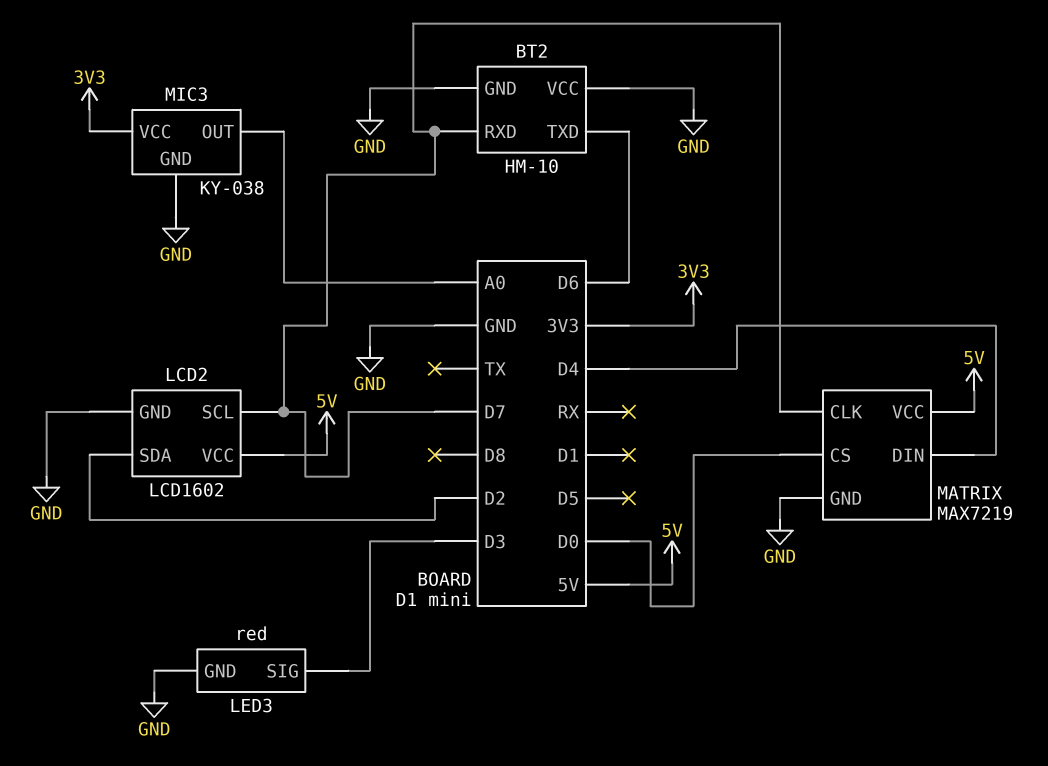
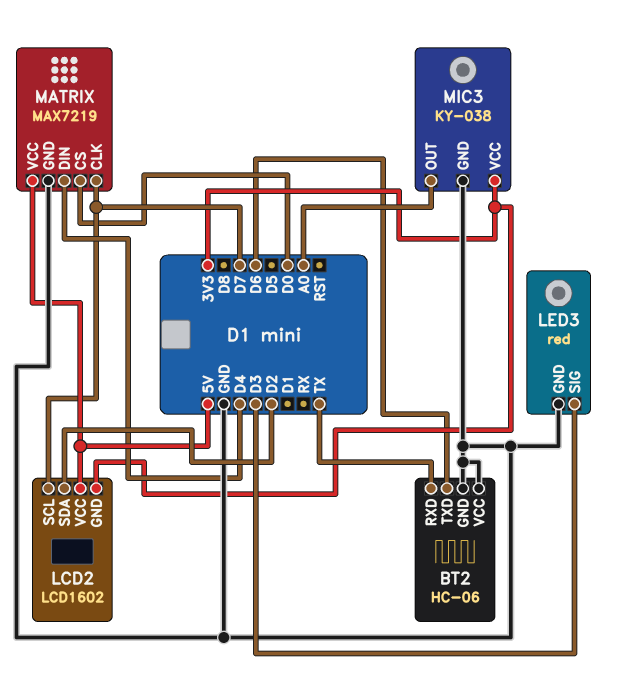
BT2: HM-10 -> HC-06
BT2 pin RXD: D7 -> TX
LCD2 pin GND: GND -> 3V3

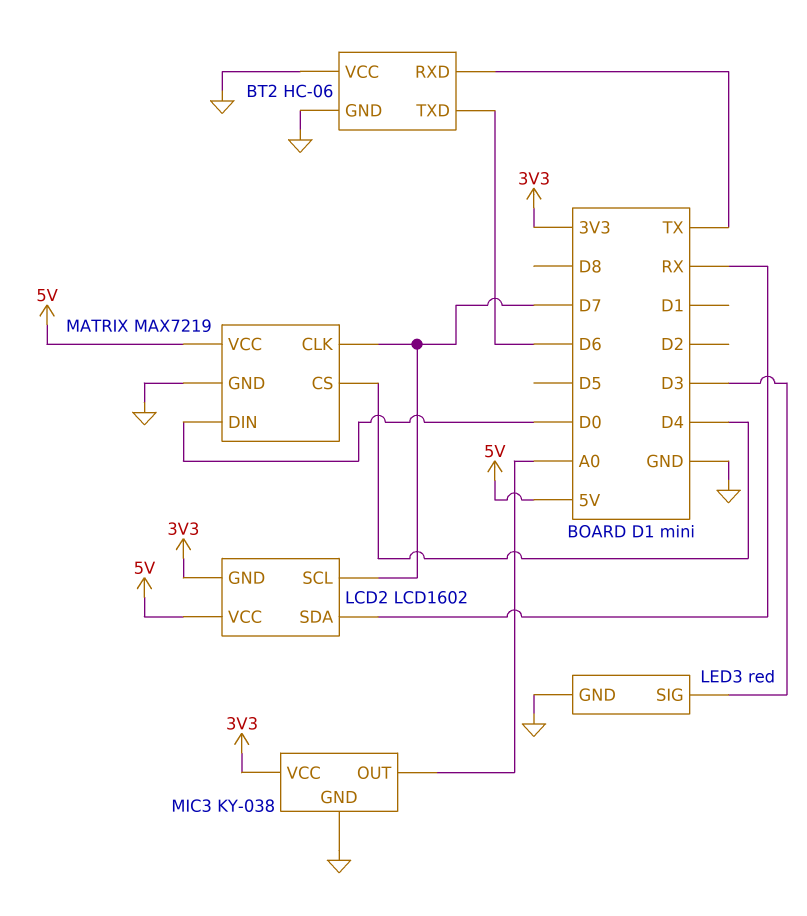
LCD2 pin SDA: D2 -> RX
MATRIX pin CS: D0 -> D4
MATRIX pin DIN: D4 -> D0

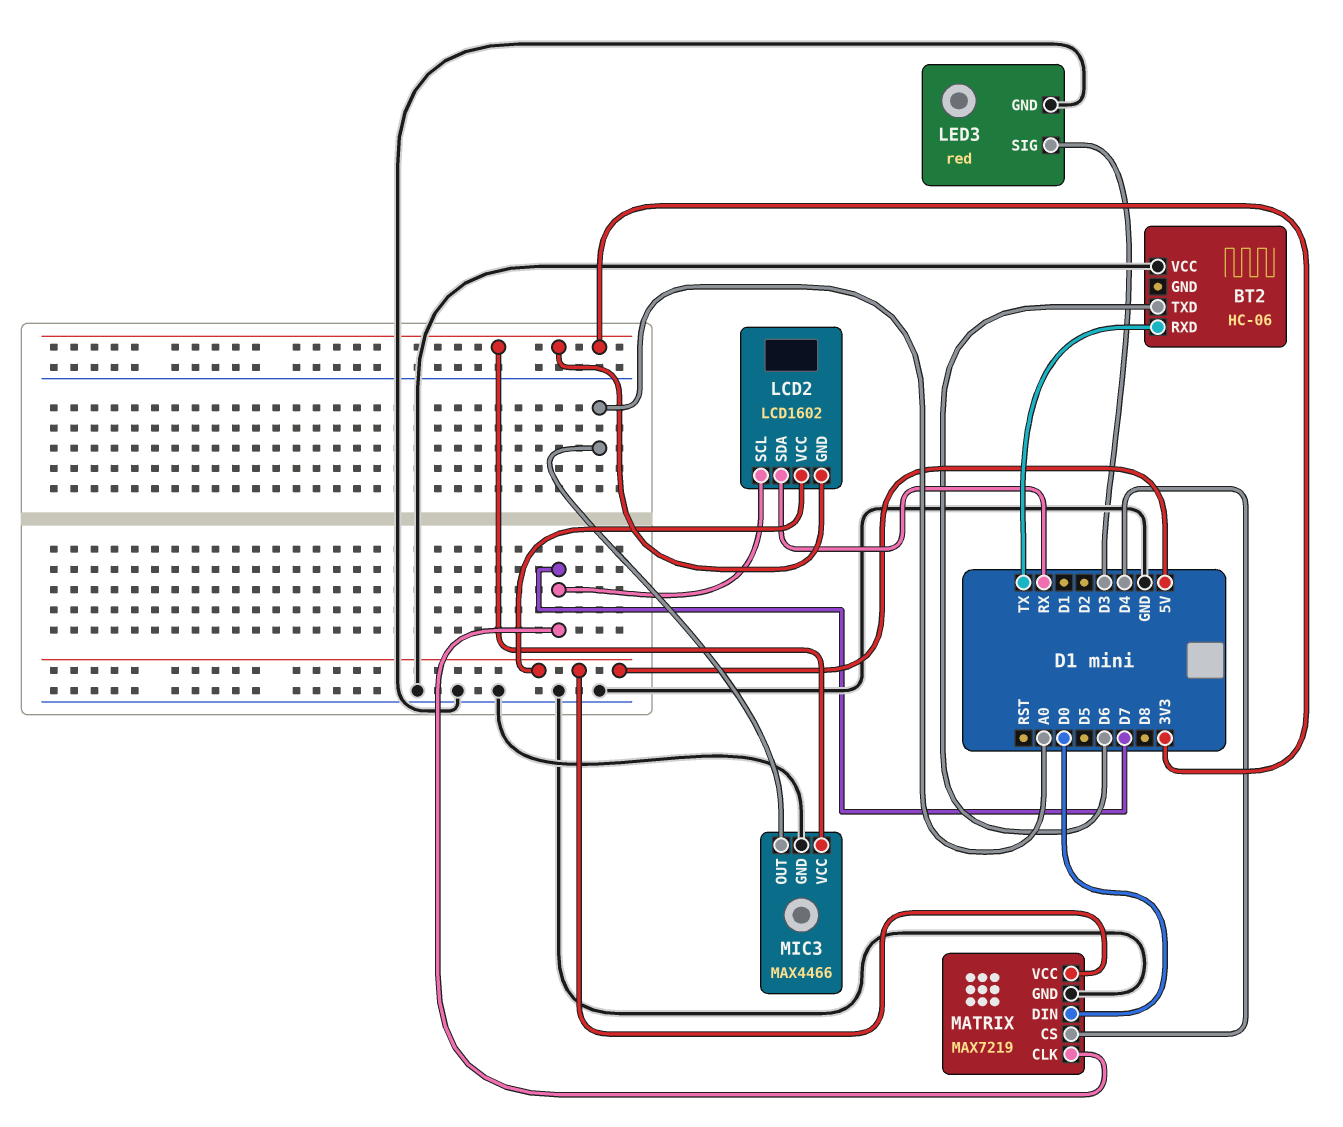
BT2 pin GND: GND -> none
MIC3: KY-038 -> MAX4466

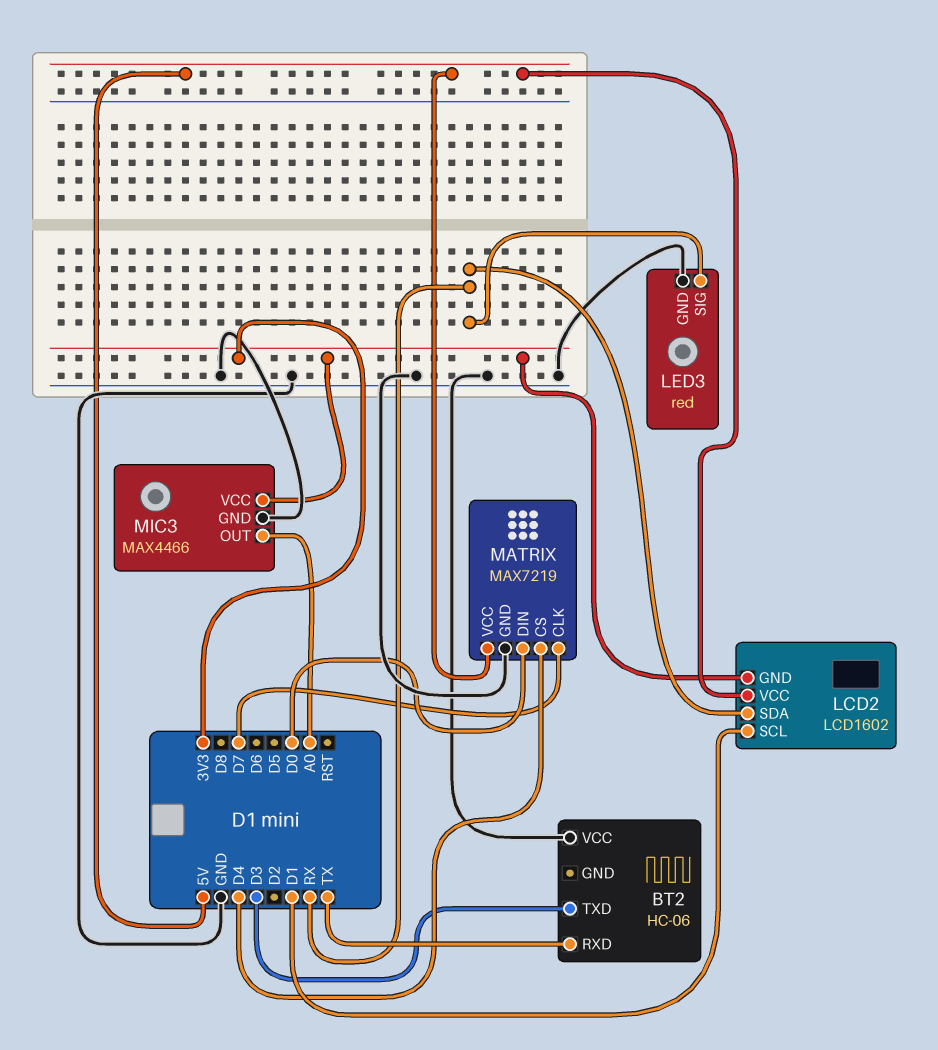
BT2 pin TXD: D6 -> D3
LCD2 pin SCL: D7 -> D1
LED3 pin SIG: D3 -> RX

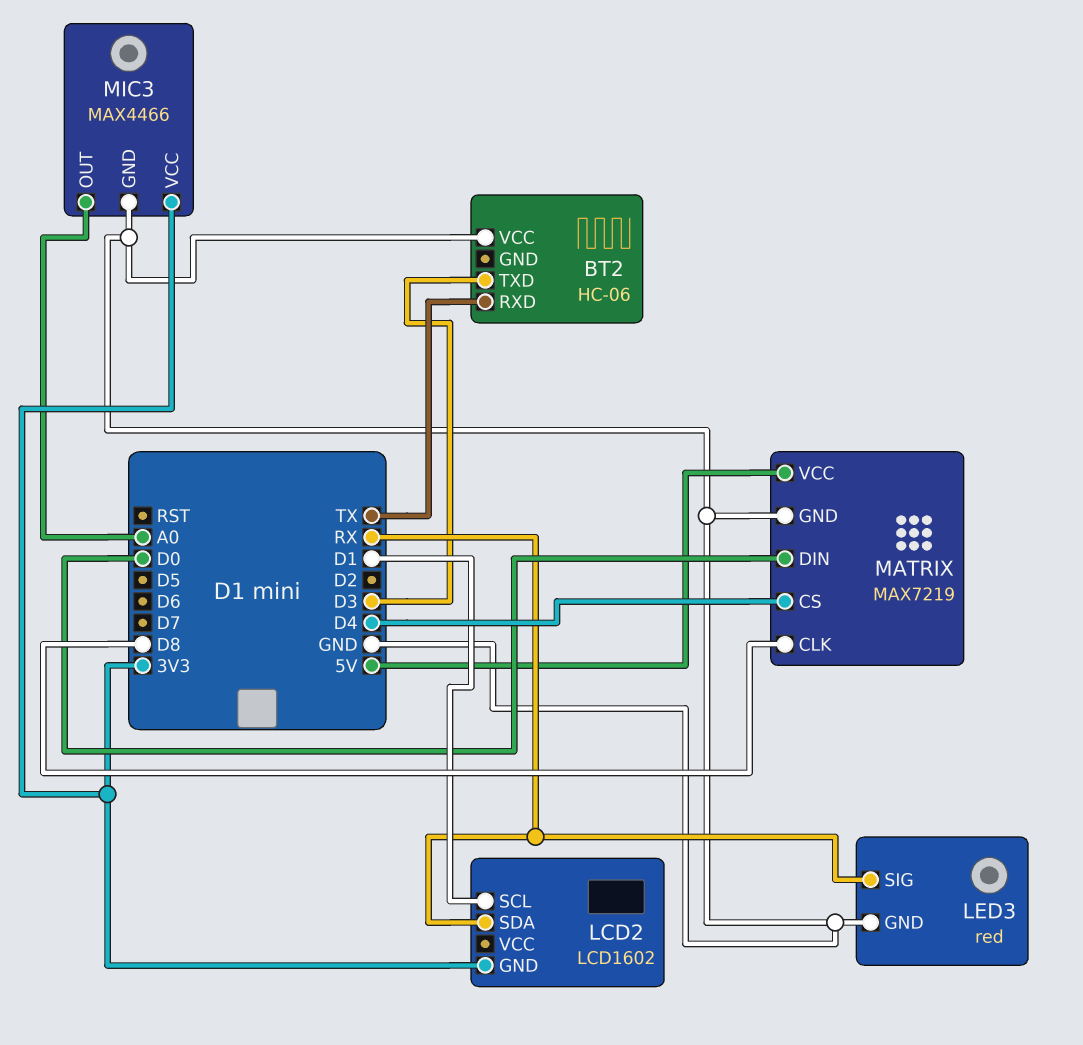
LCD2 pin VCC: 5V -> none
MATRIX pin CLK: D7 -> D8

